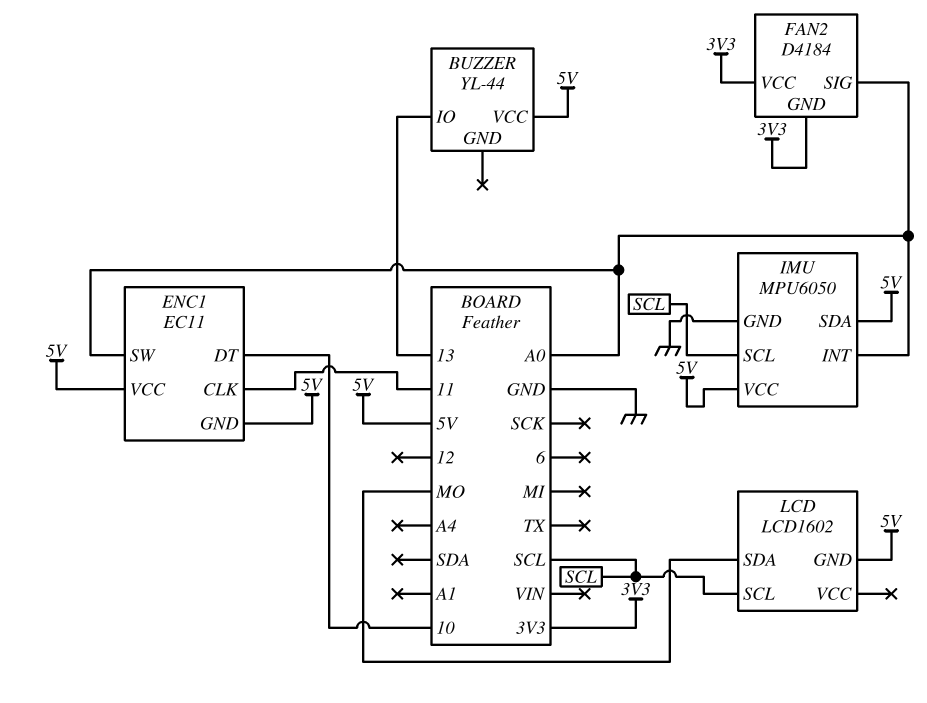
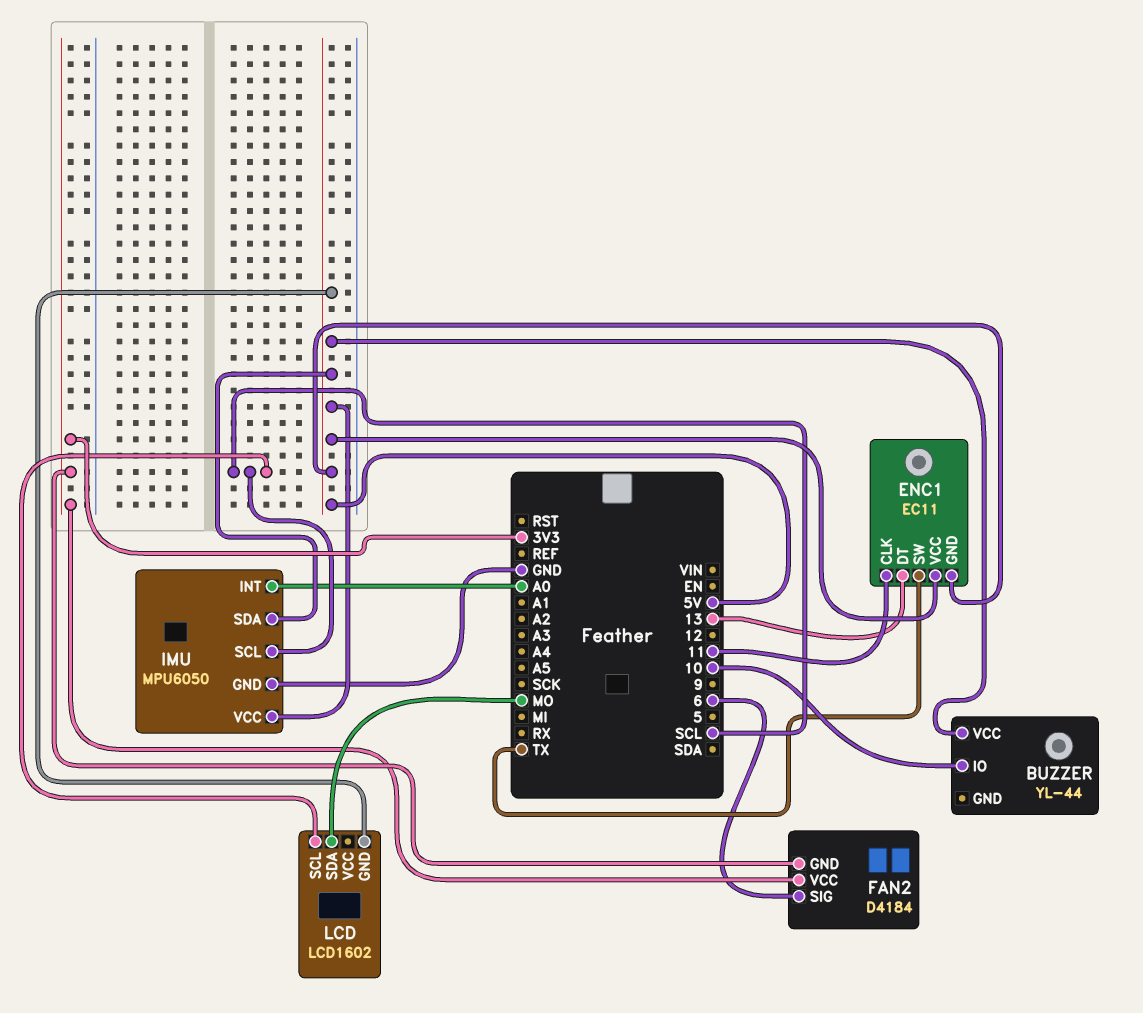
BUZZER pin IO: 13 -> 10
ENC1 pin DT: 10 -> 13
ENC1 pin SW: A0 -> TX
FAN2 pin SIG: A0 -> 6

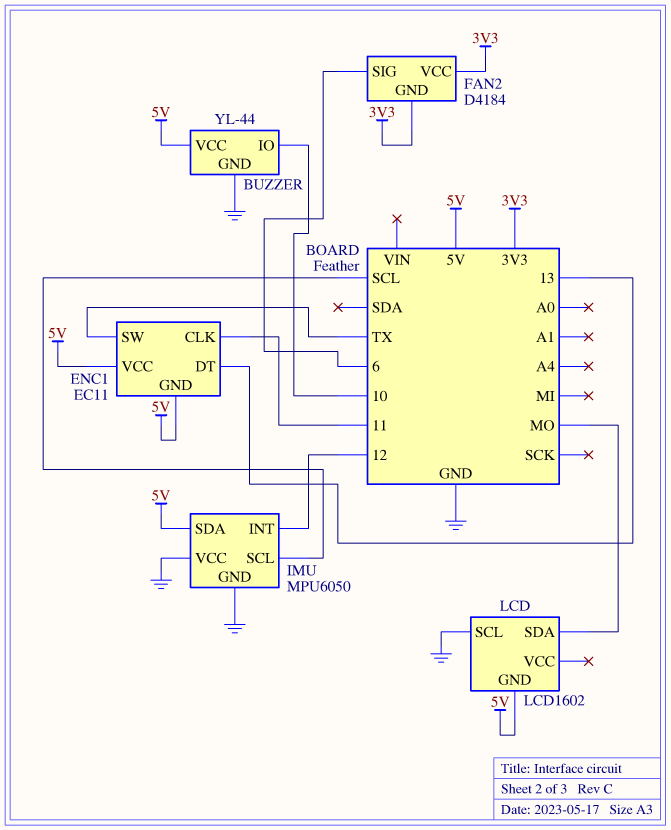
BUZZER pin GND: none -> GND
IMU pin INT: A0 -> 12
IMU pin VCC: 5V -> GND
LCD pin SCL: SCL -> GND

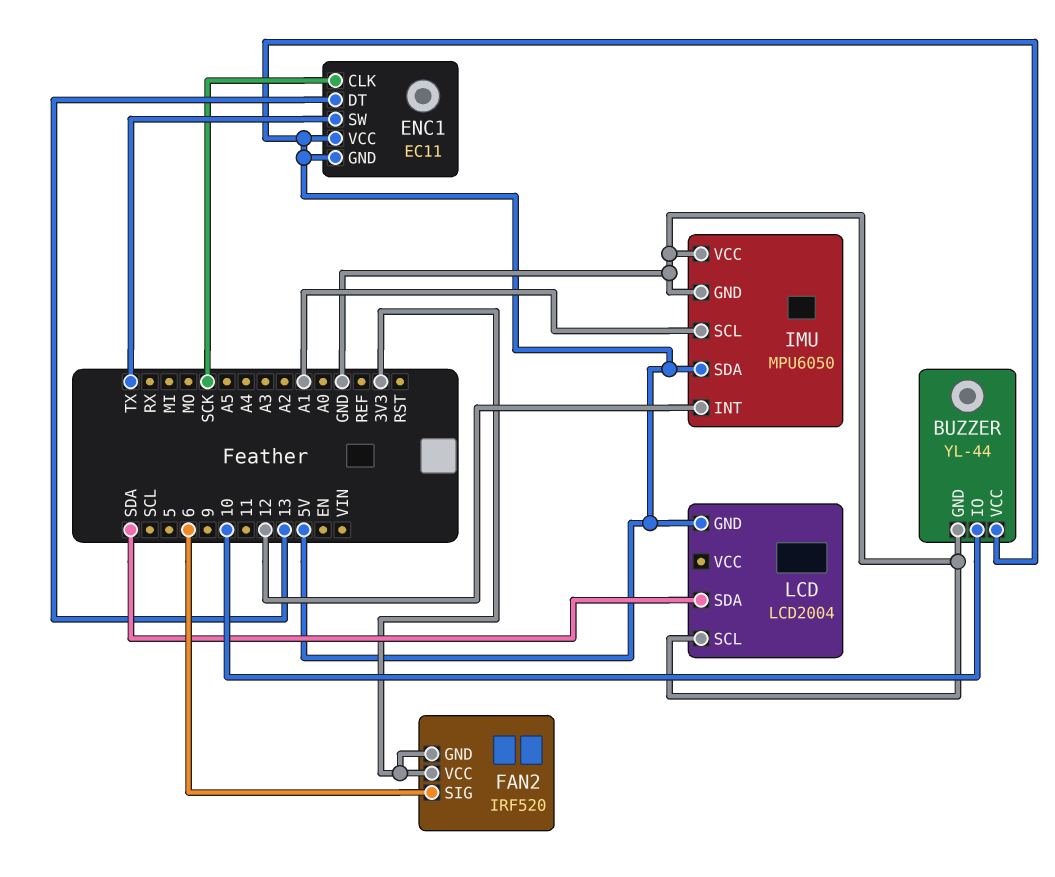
ENC1 pin CLK: 11 -> SCK
FAN2: D4184 -> IRF520
IMU pin SCL: SCL -> A1
LCD: LCD1602 -> LCD2004
LCD pin SDA: MO -> SDA

